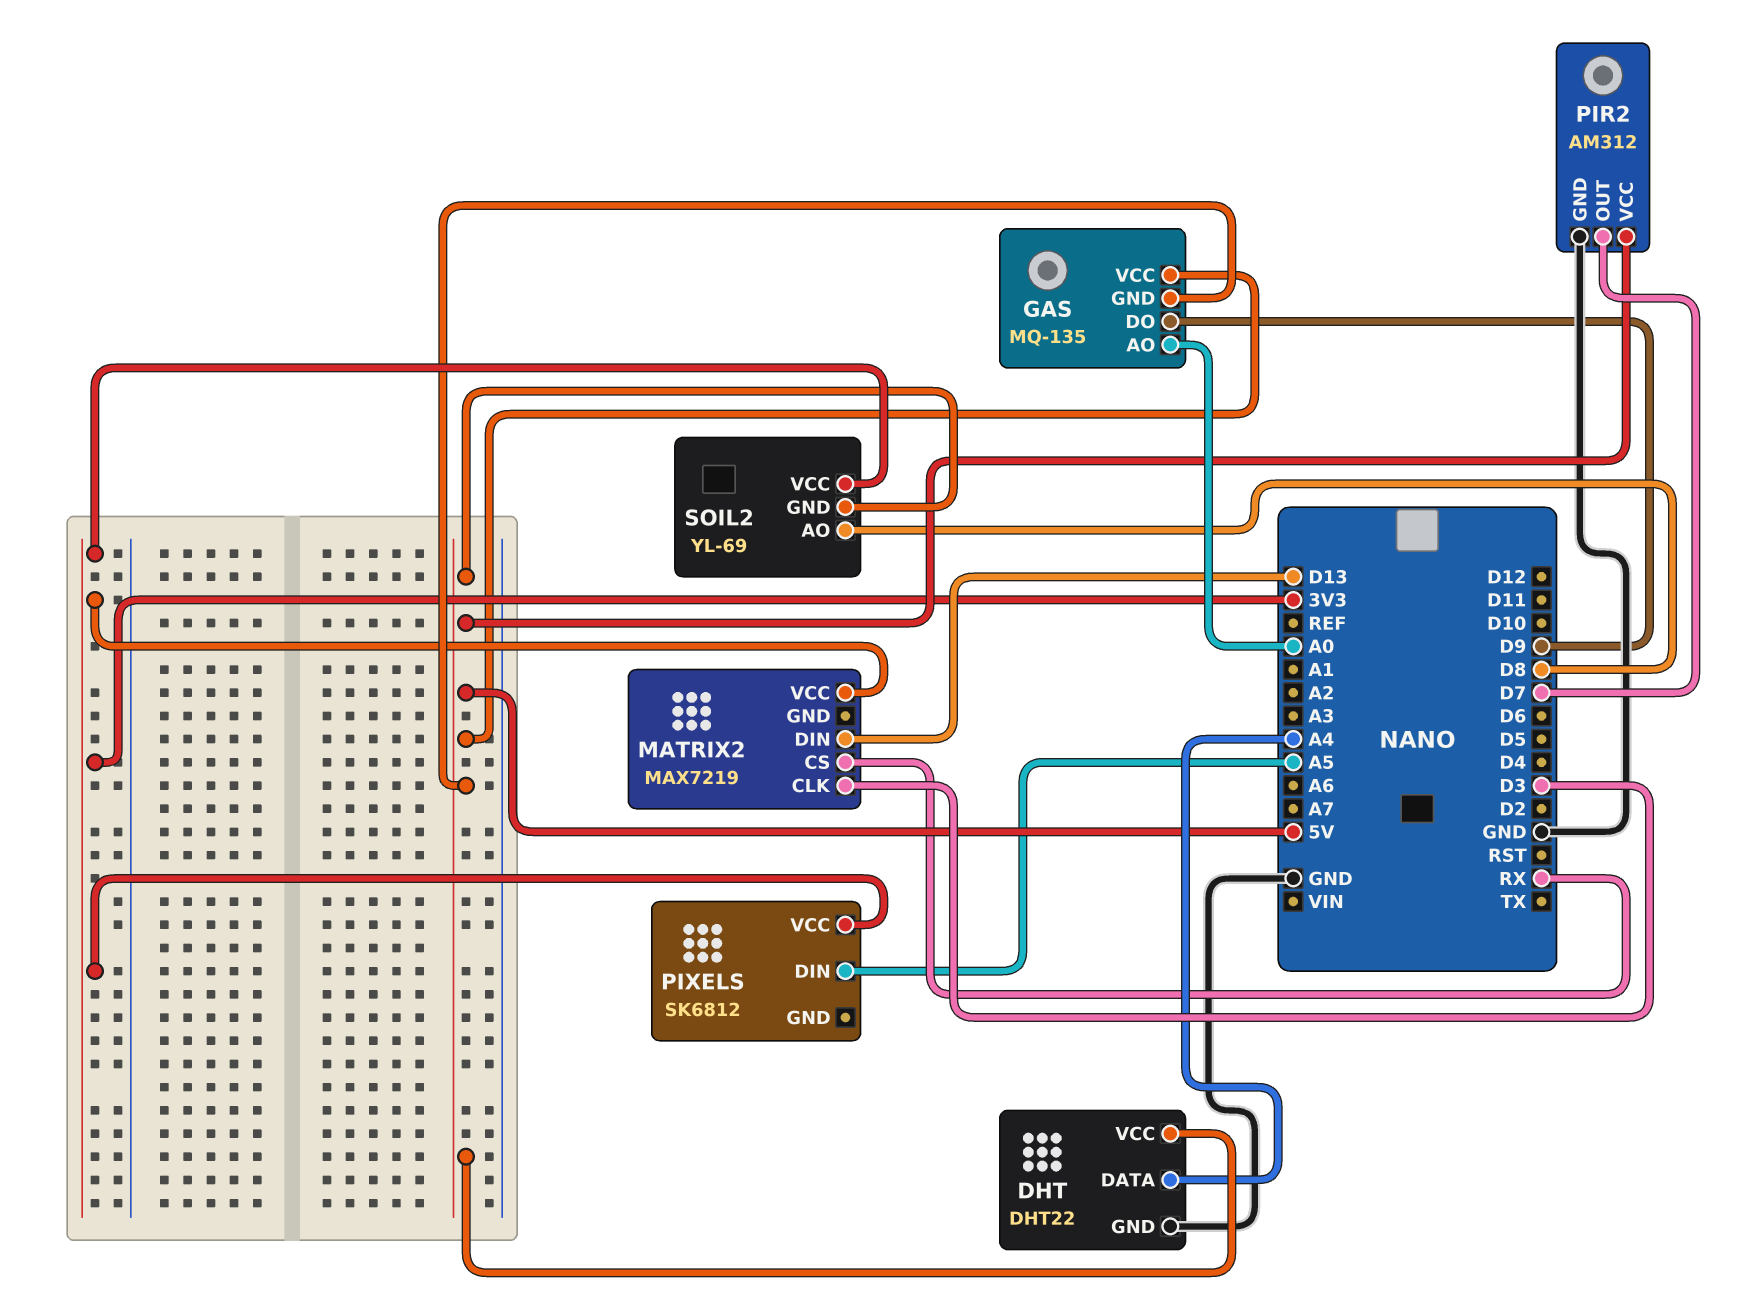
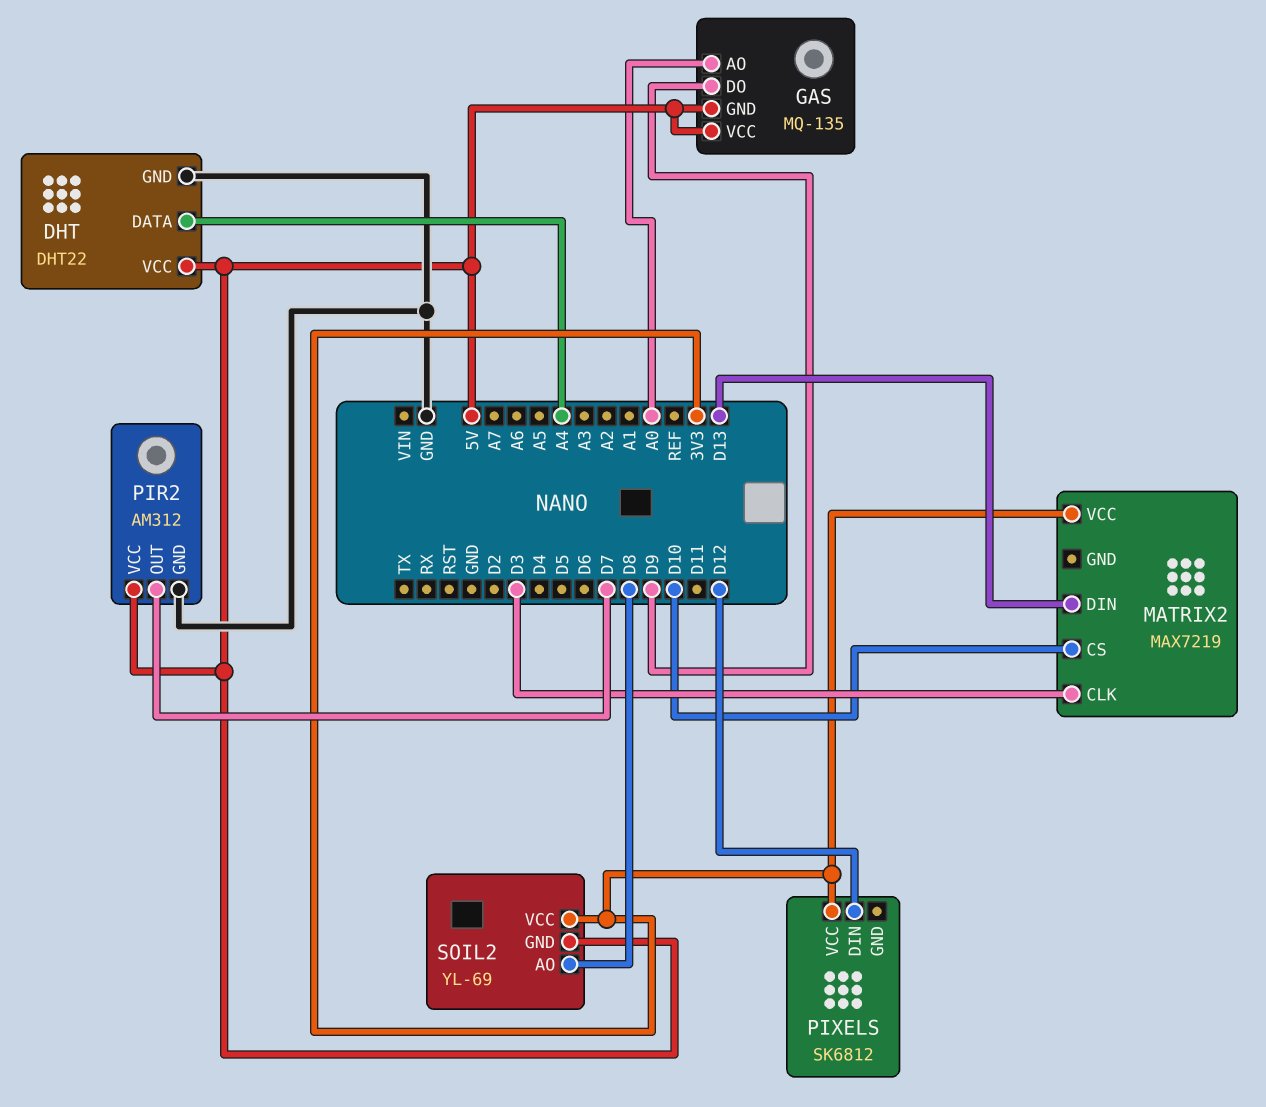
MATRIX2 pin CS: RX -> D10
PIXELS pin DIN: A5 -> D12

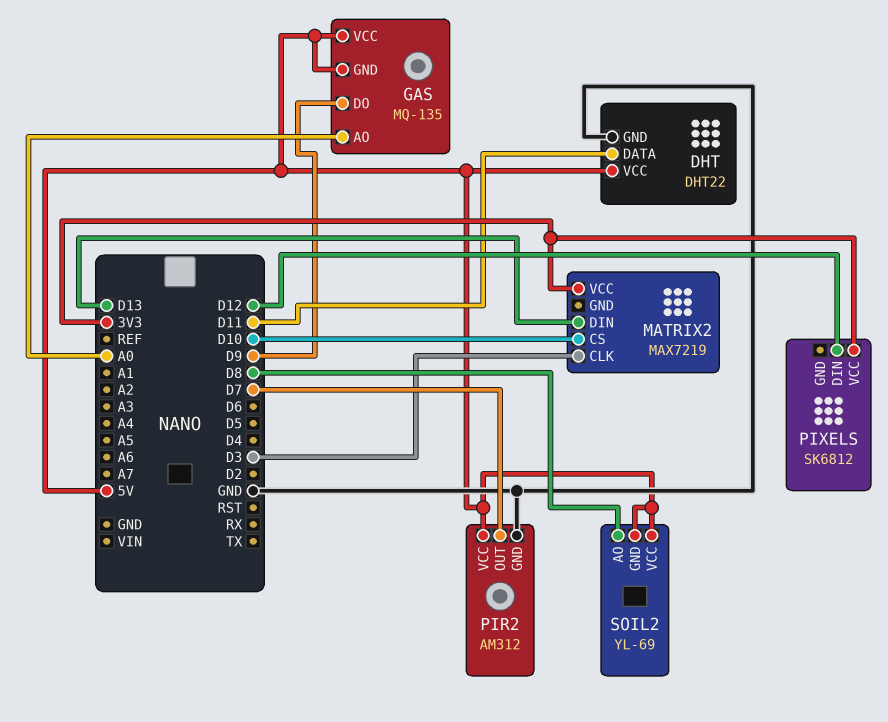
DHT pin DATA: A4 -> D11
SOIL2 pin VCC: 3V3 -> 5V

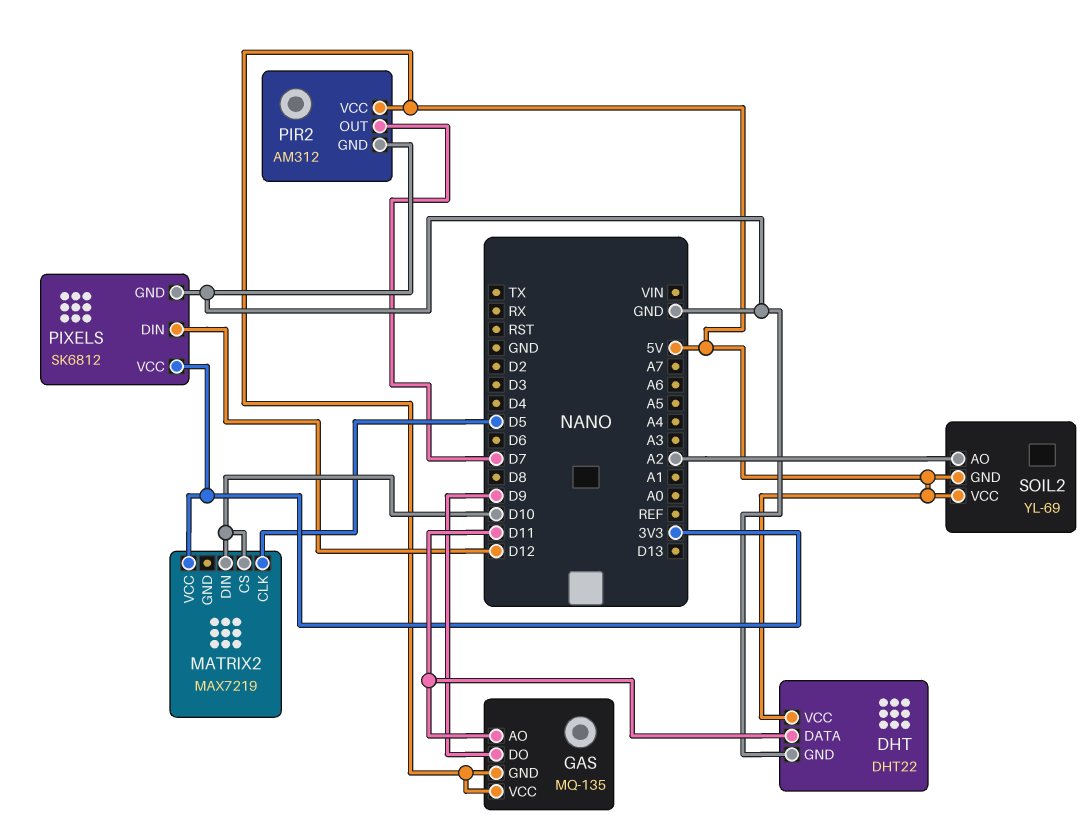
GAS pin AO: A0 -> D11
MATRIX2 pin CLK: D3 -> D5
MATRIX2 pin DIN: D13 -> D10
PIXELS pin GND: none -> GND
SOIL2 pin AO: D8 -> A2

